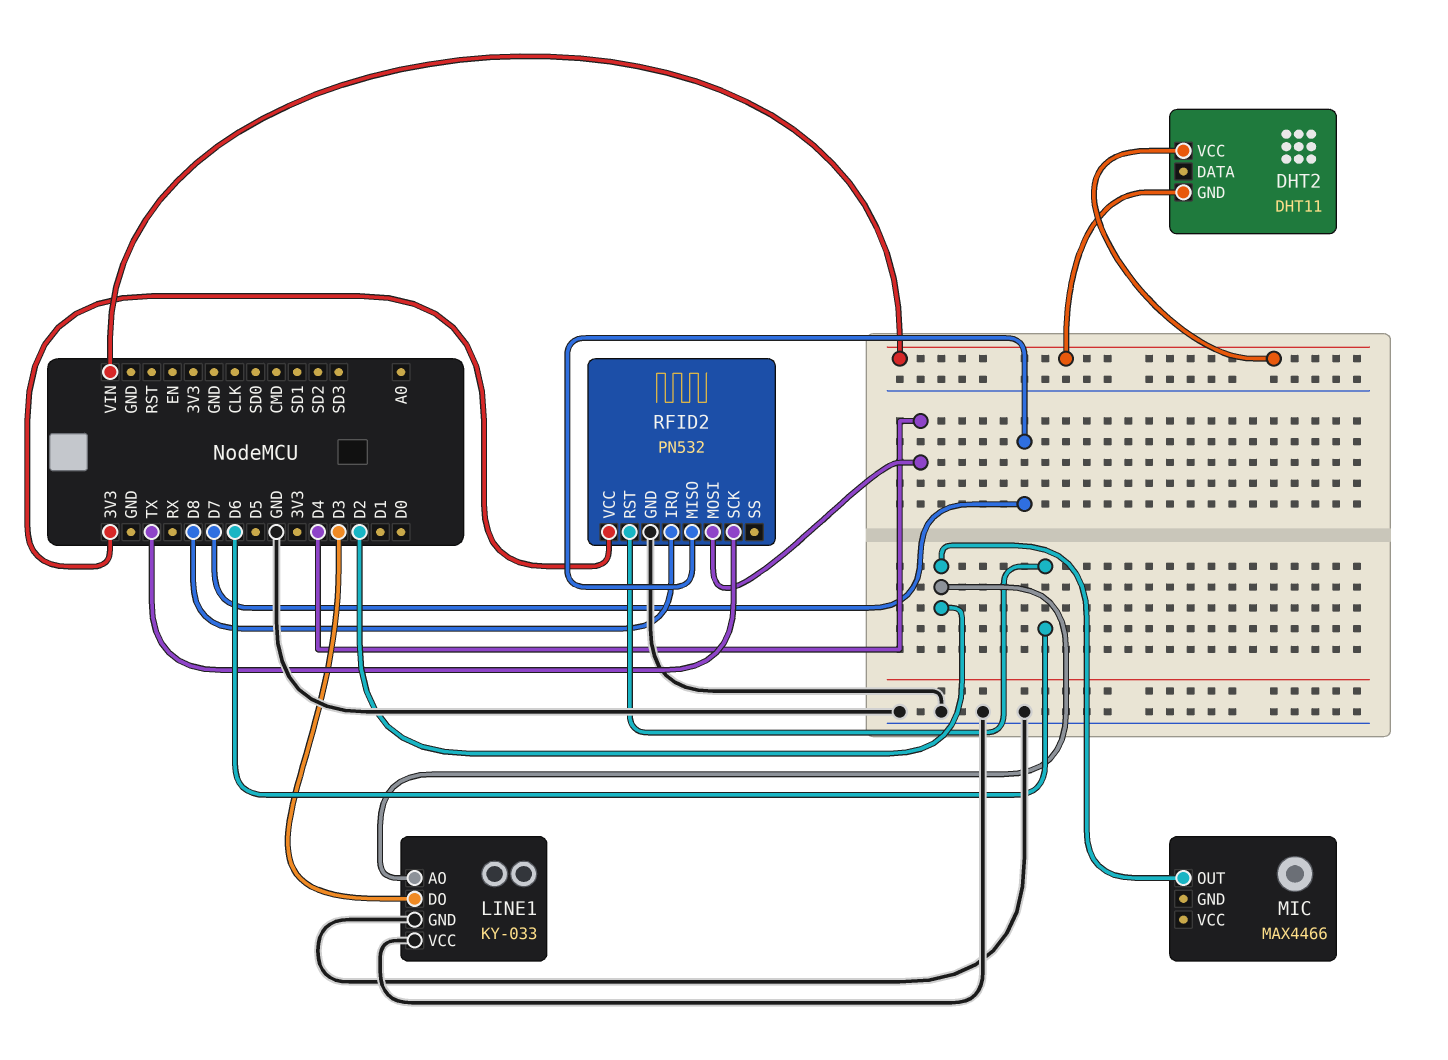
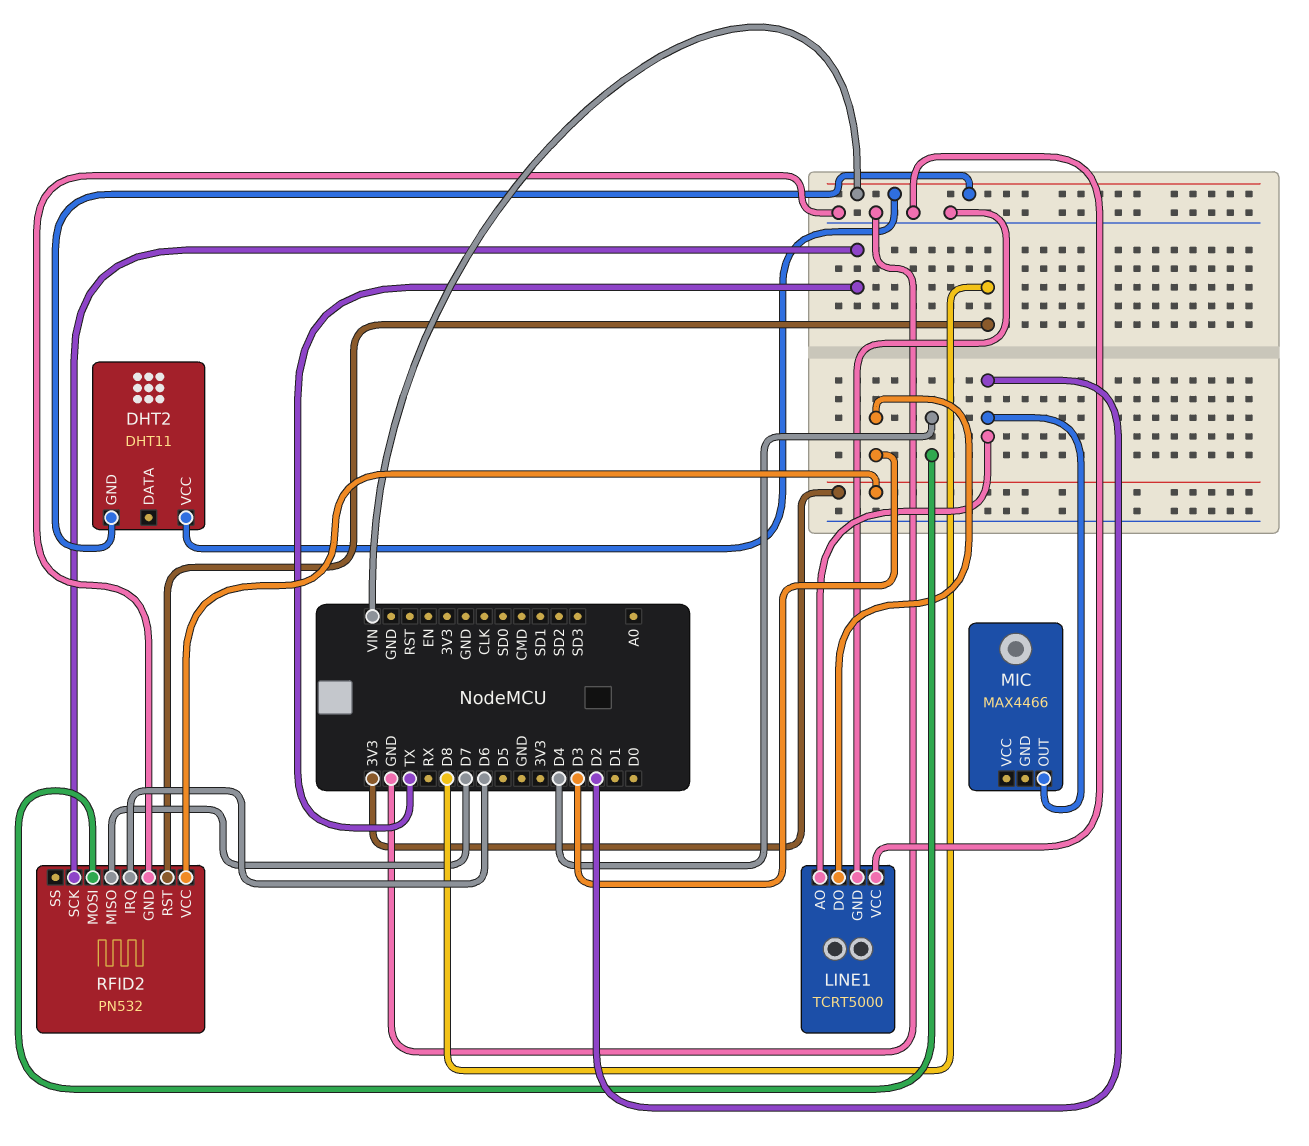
LINE1: KY-033 -> TCRT5000
RFID2 pin IRQ: D8 -> D6
RFID2 pin RST: D6 -> D8

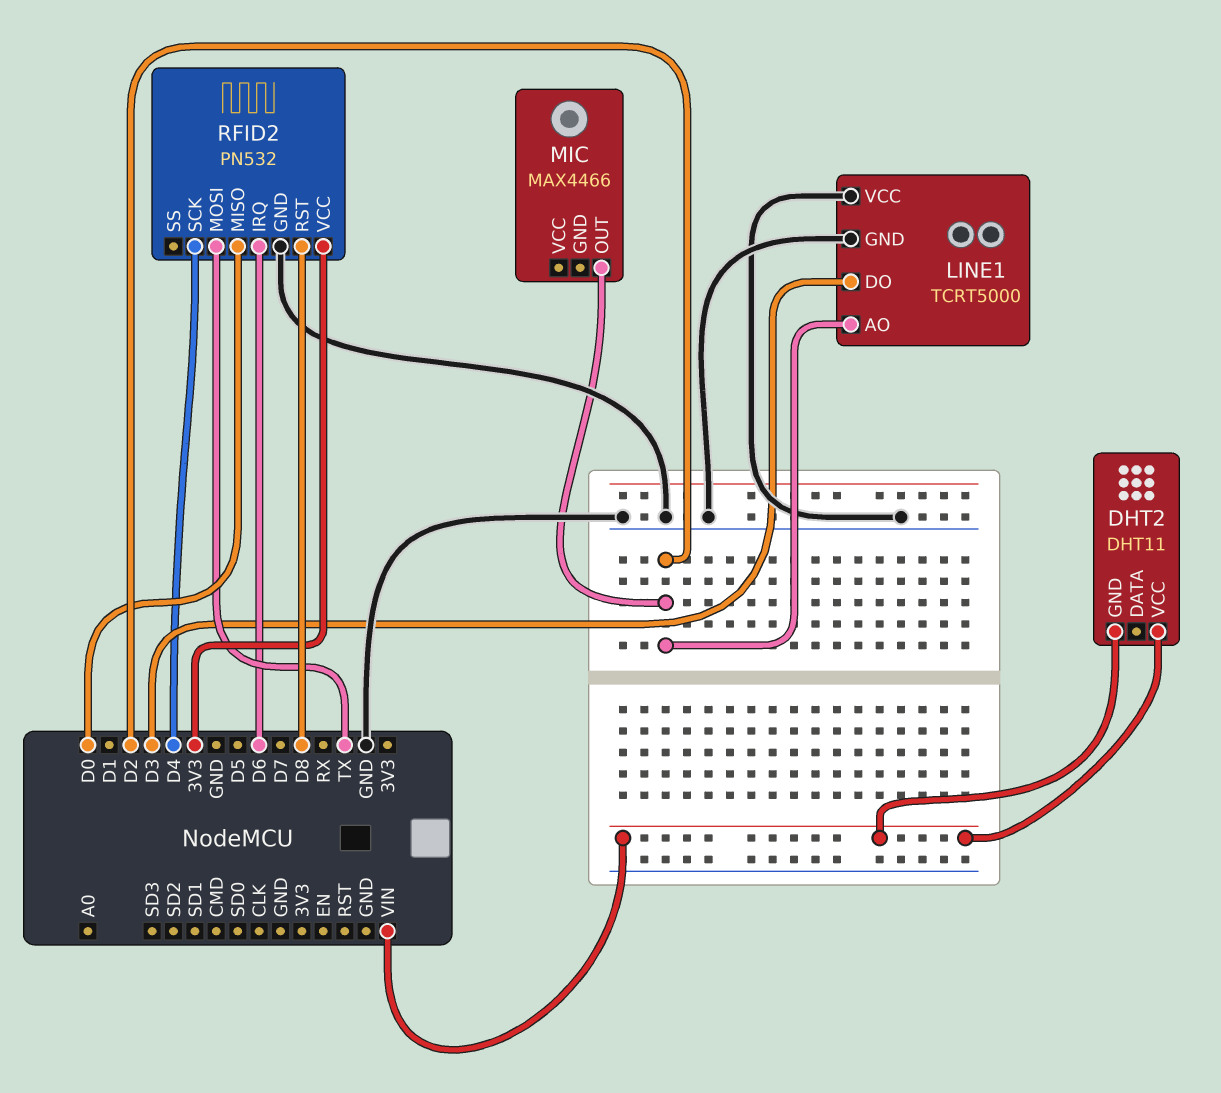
RFID2 pin MISO: D7 -> D0
RFID2 pin MOSI: D4 -> TX
RFID2 pin SCK: TX -> D4

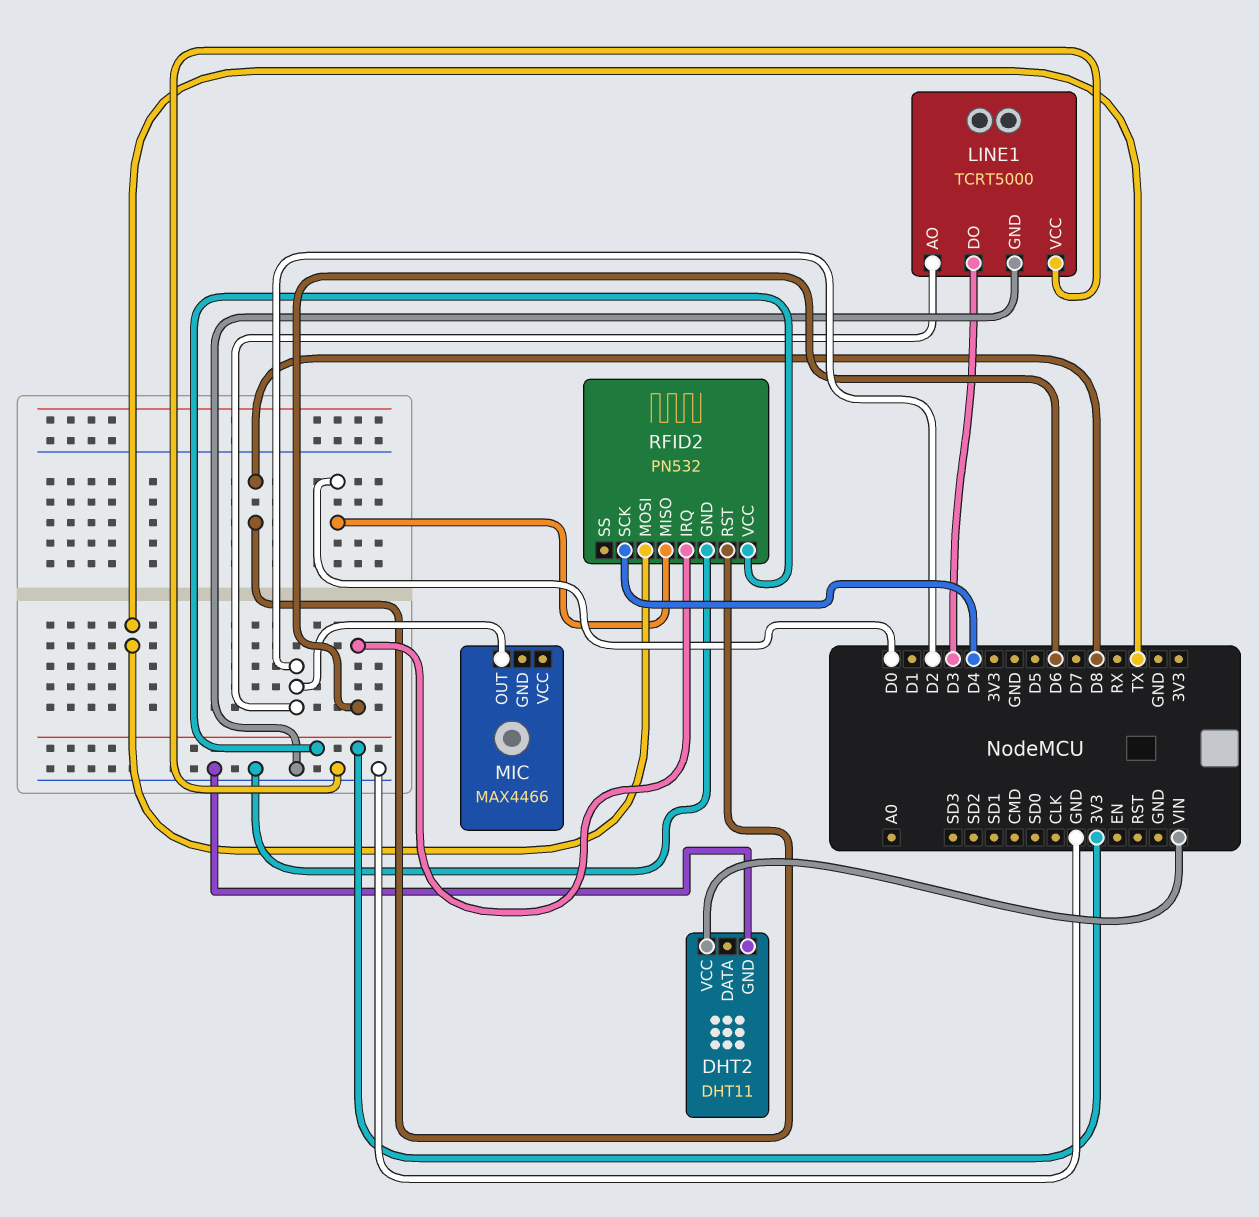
DHT2 pin GND: VIN -> GND

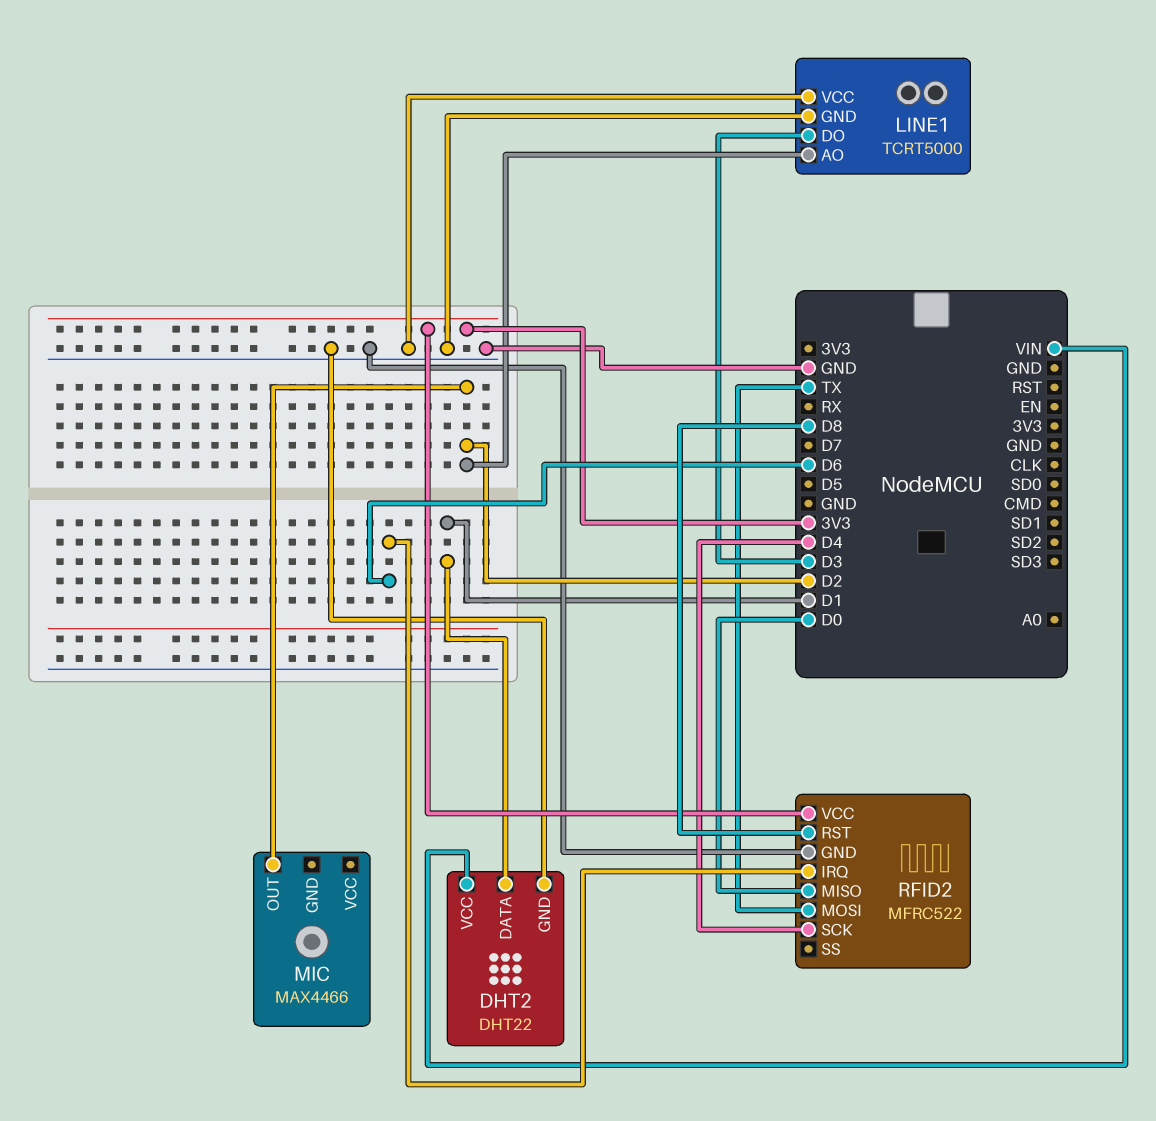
DHT2: DHT11 -> DHT22
DHT2 pin DATA: none -> D1
RFID2: PN532 -> MFRC522

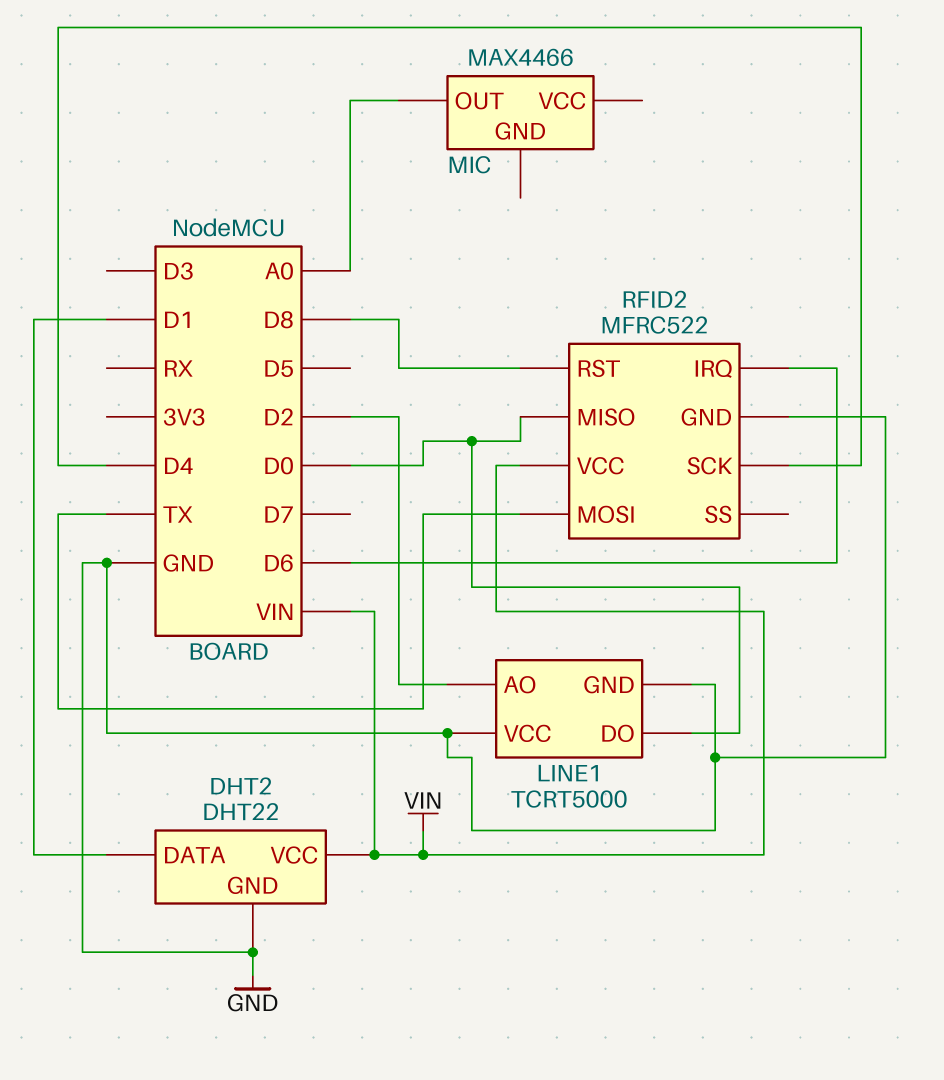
LINE1 pin DO: D3 -> D0
MIC pin OUT: D2 -> A0
RFID2 pin VCC: 3V3 -> VIN

